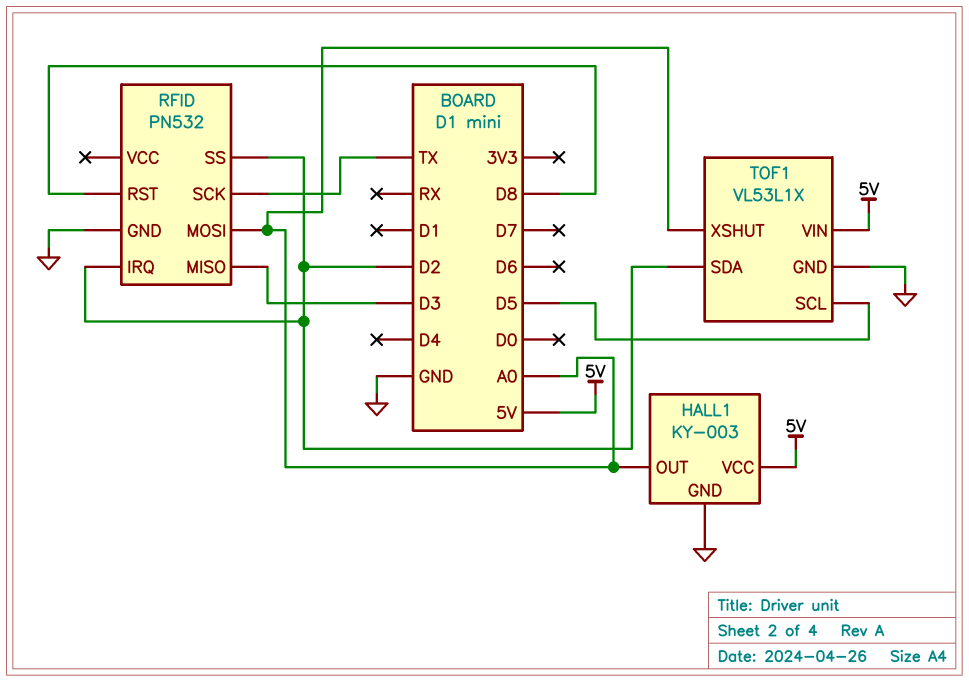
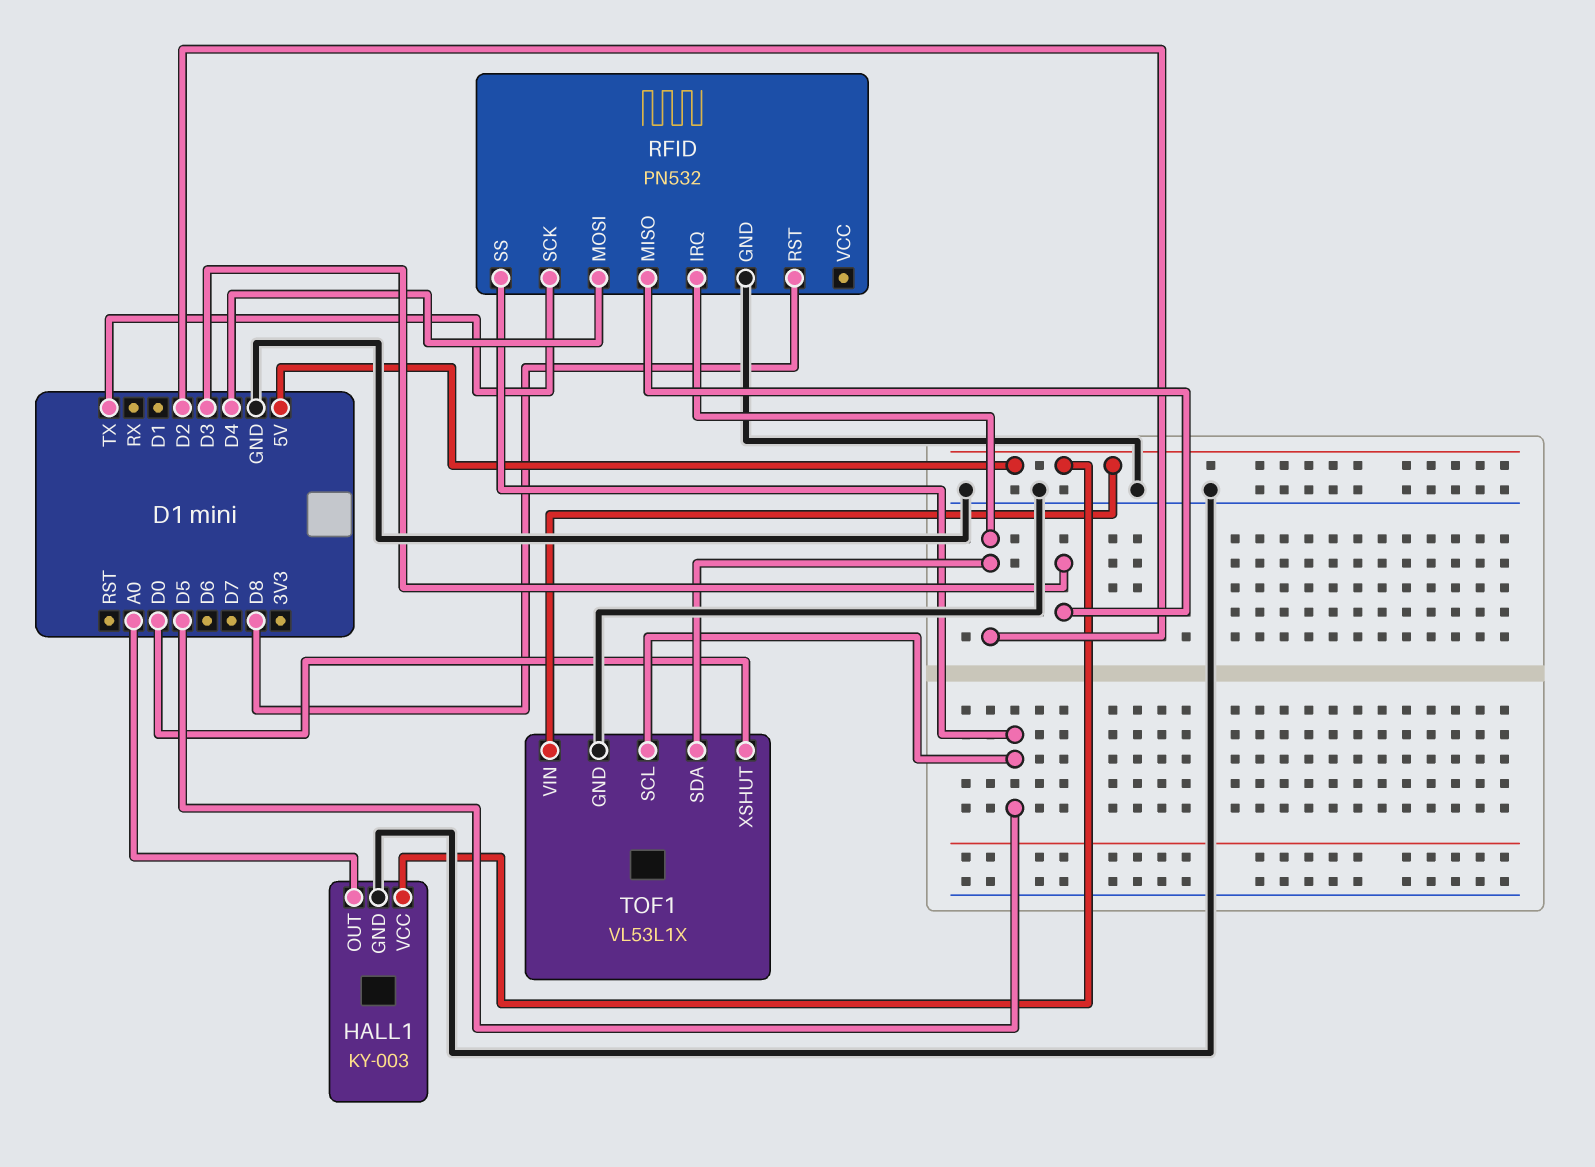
RFID pin MOSI: A0 -> D4
RFID pin SS: D2 -> D5
TOF1 pin XSHUT: A0 -> D0

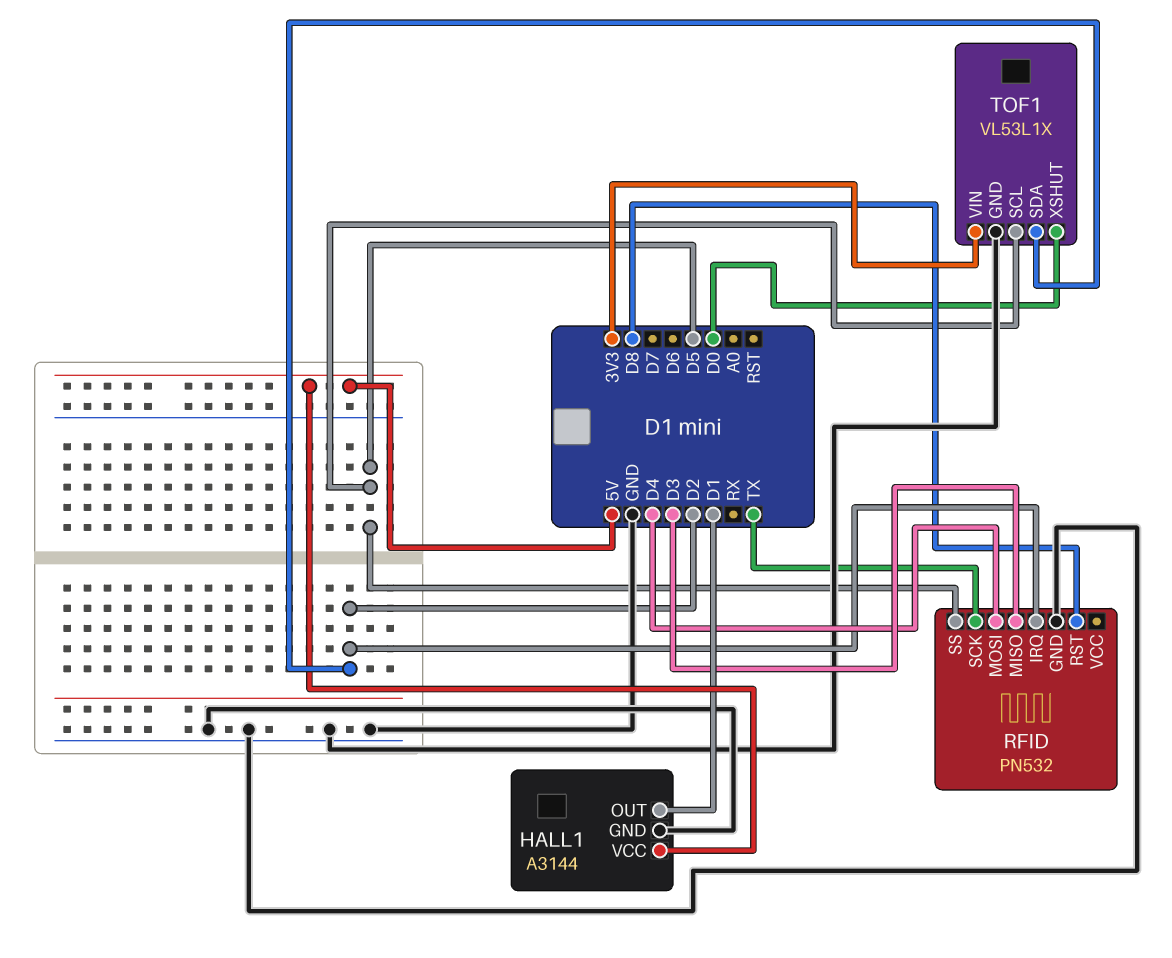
HALL1: KY-003 -> A3144
HALL1 pin OUT: A0 -> D1
TOF1 pin VIN: 5V -> 3V3

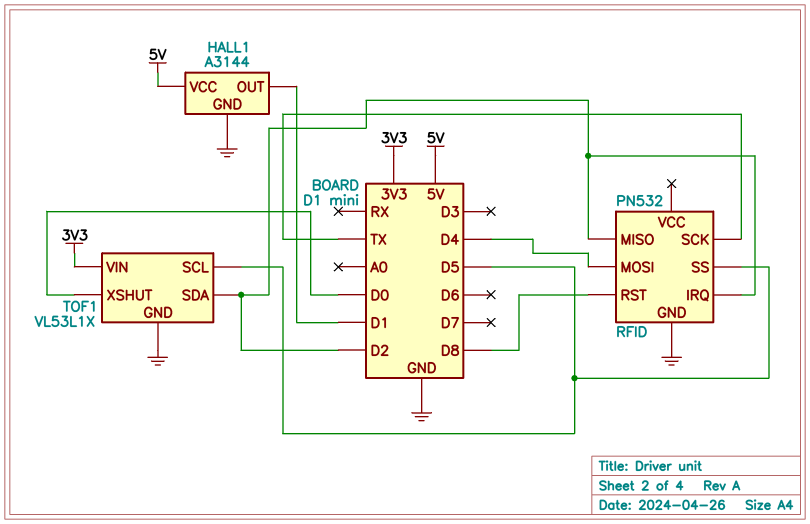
RFID pin MISO: D3 -> D2

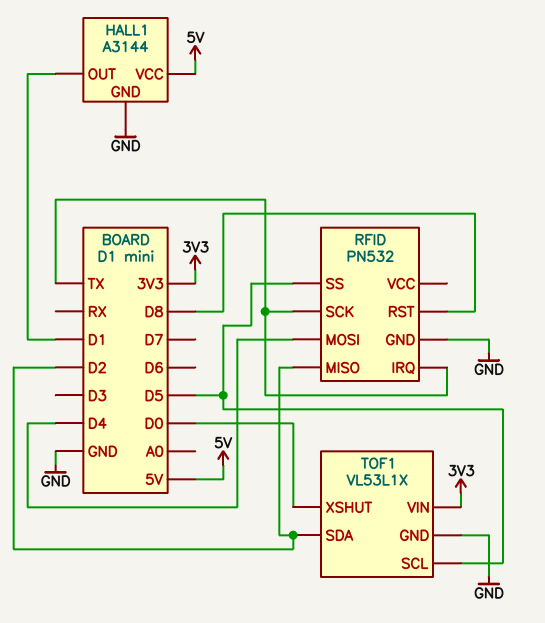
RFID pin IRQ: D2 -> TX

